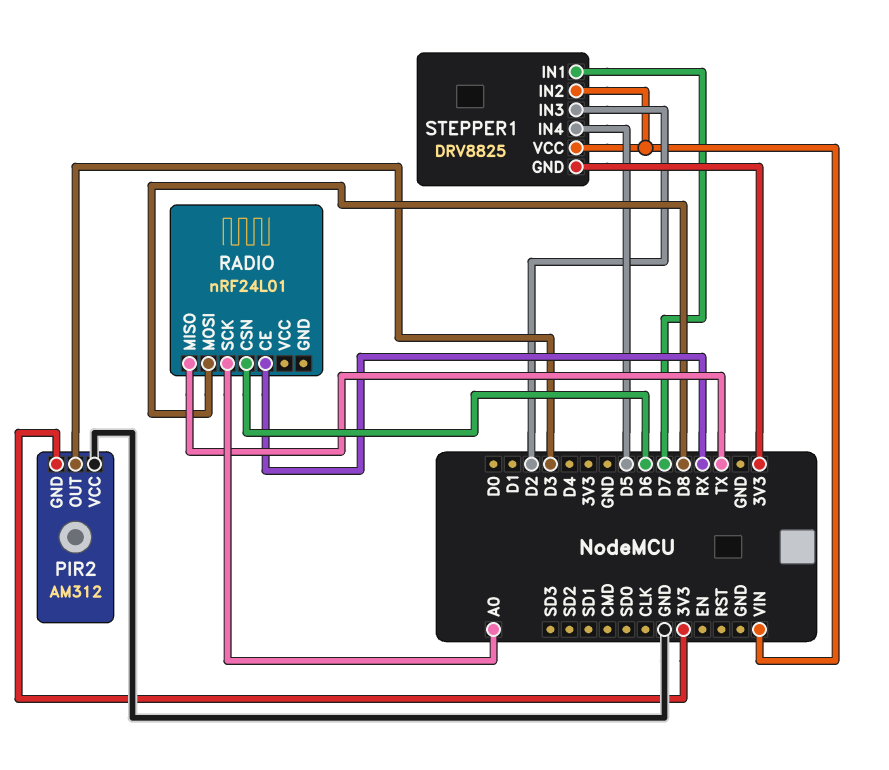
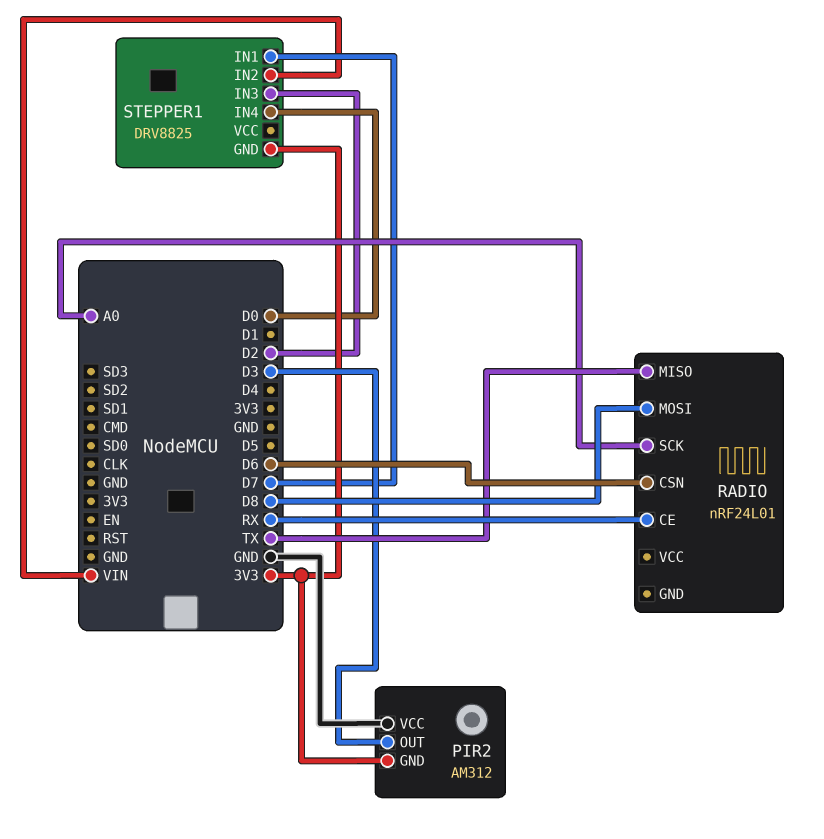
STEPPER1 pin IN4: D5 -> D0
STEPPER1 pin VCC: VIN -> none

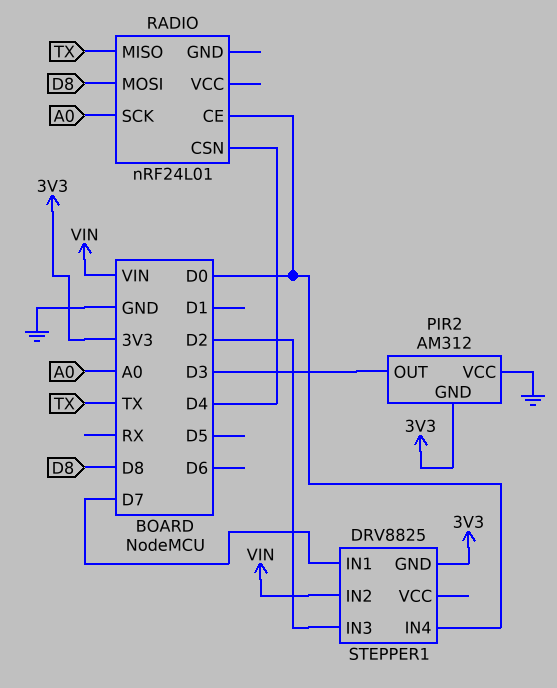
RADIO pin CE: RX -> D0
RADIO pin CSN: D6 -> D4

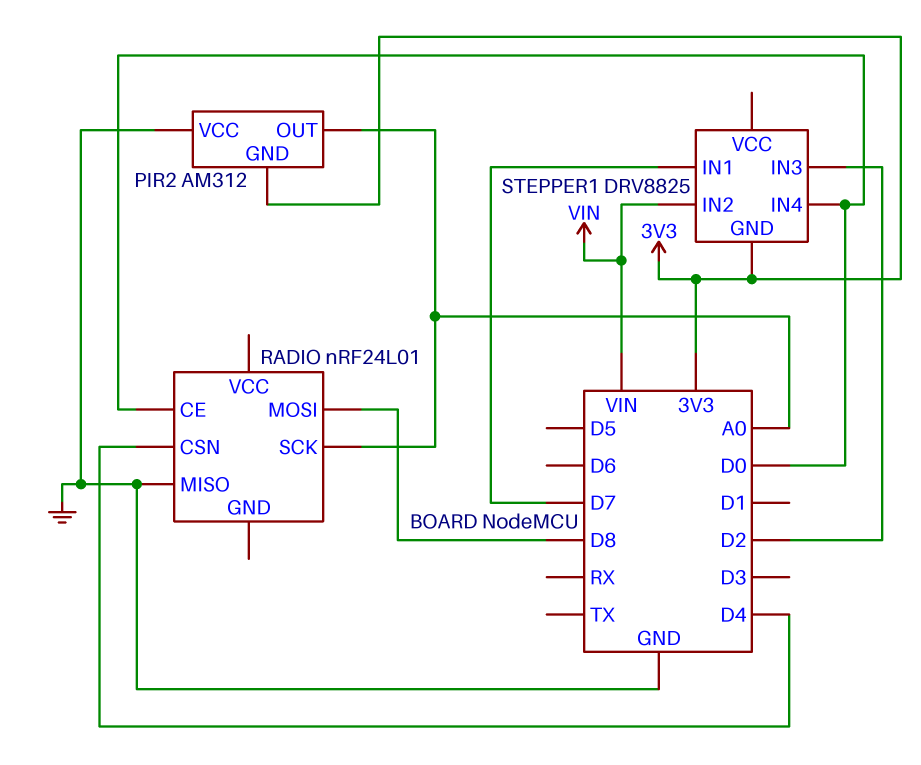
PIR2 pin OUT: D3 -> A0
RADIO pin MISO: TX -> GND

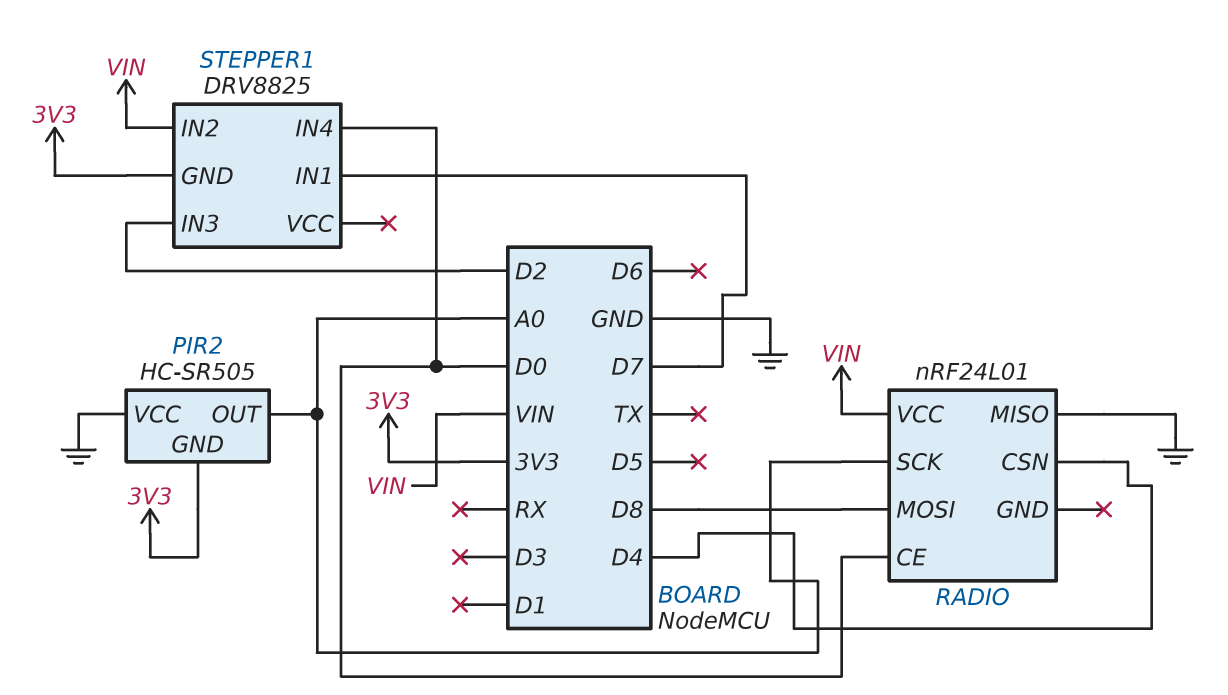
PIR2: AM312 -> HC-SR505
RADIO pin VCC: none -> VIN

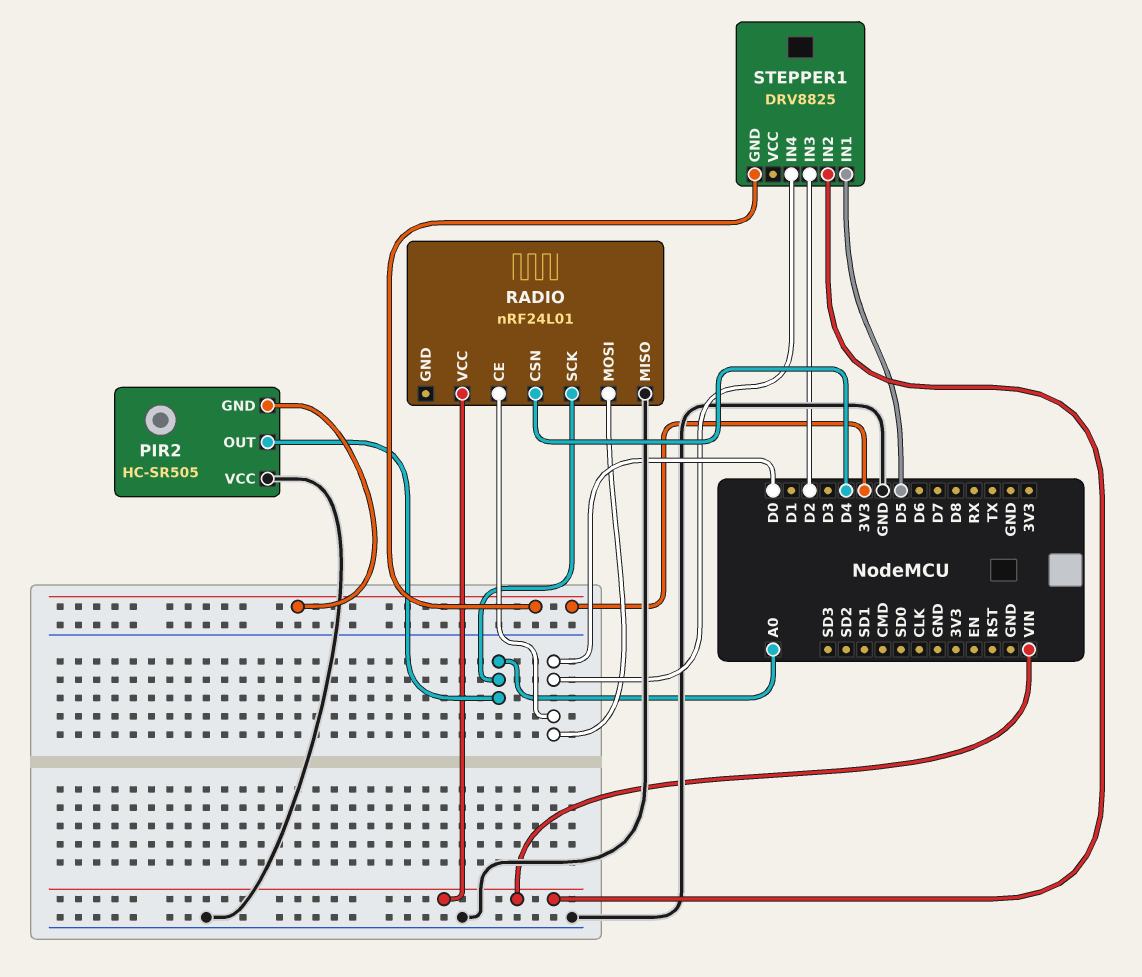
RADIO pin MOSI: D8 -> D0
STEPPER1 pin IN1: D7 -> D5

